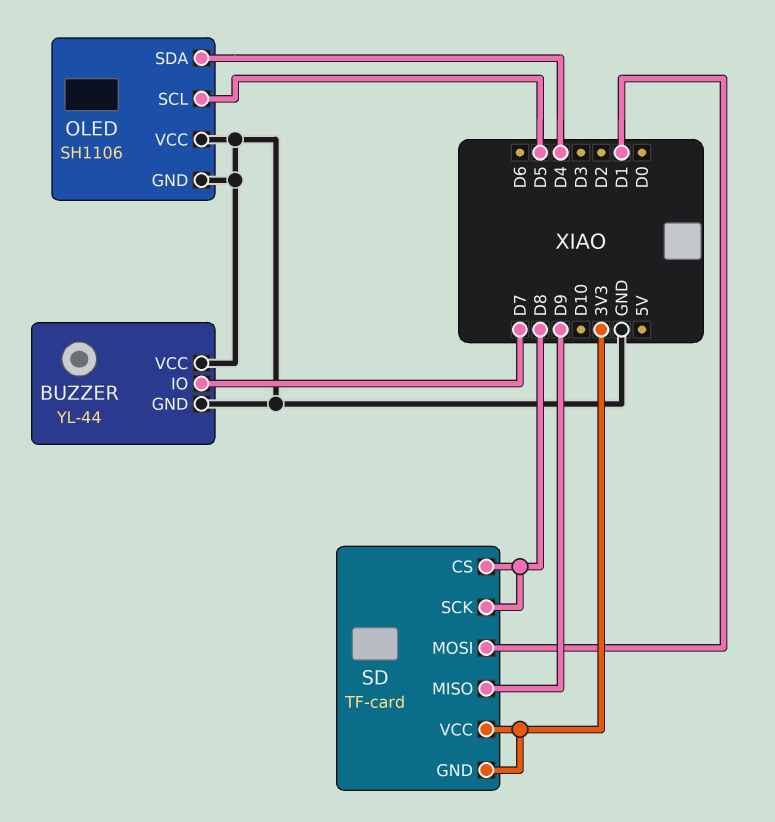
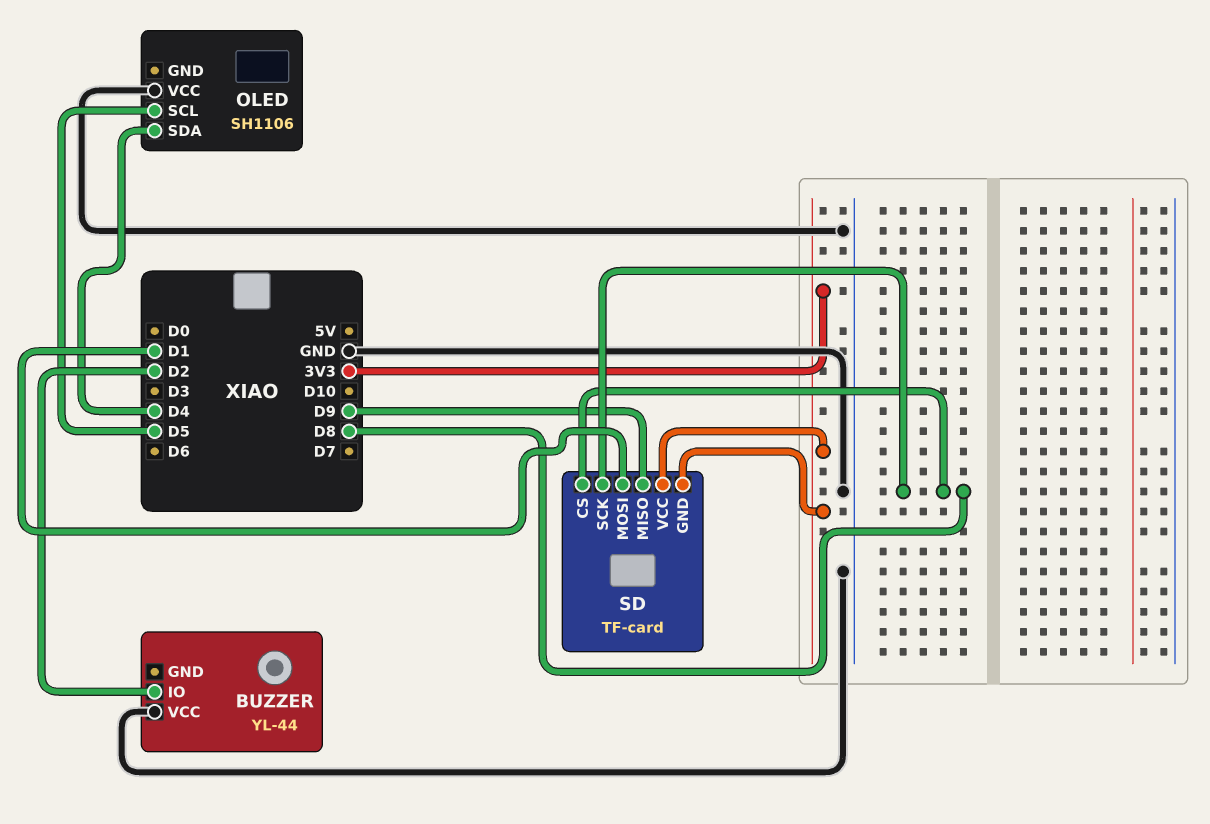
BUZZER pin GND: GND -> none
BUZZER pin IO: D7 -> D2
OLED pin GND: GND -> none

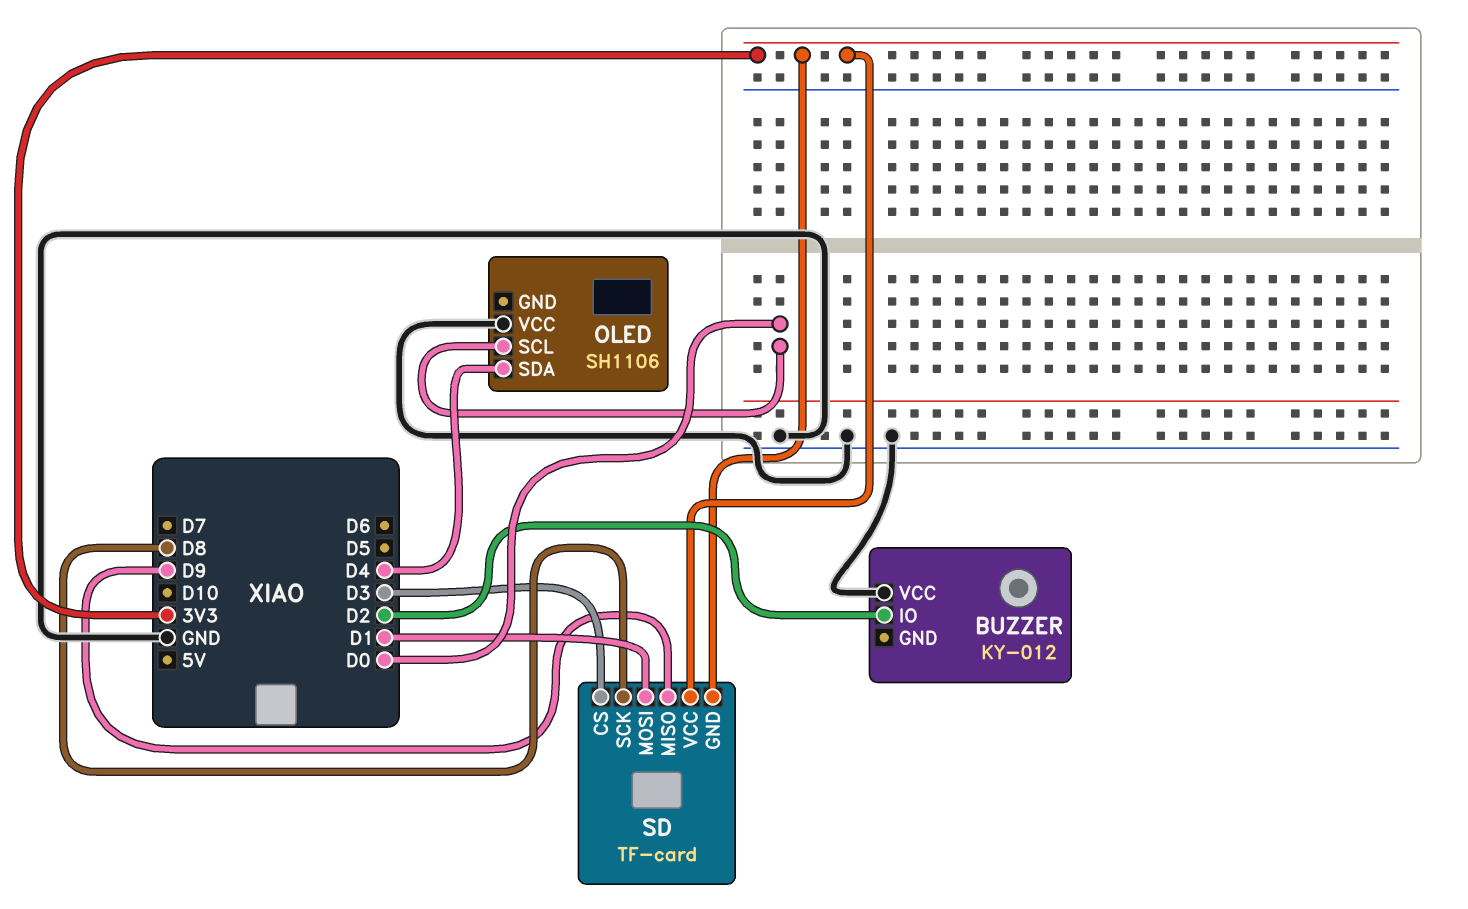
BUZZER: YL-44 -> KY-012
OLED pin SCL: D5 -> D0
SD pin CS: D8 -> D3

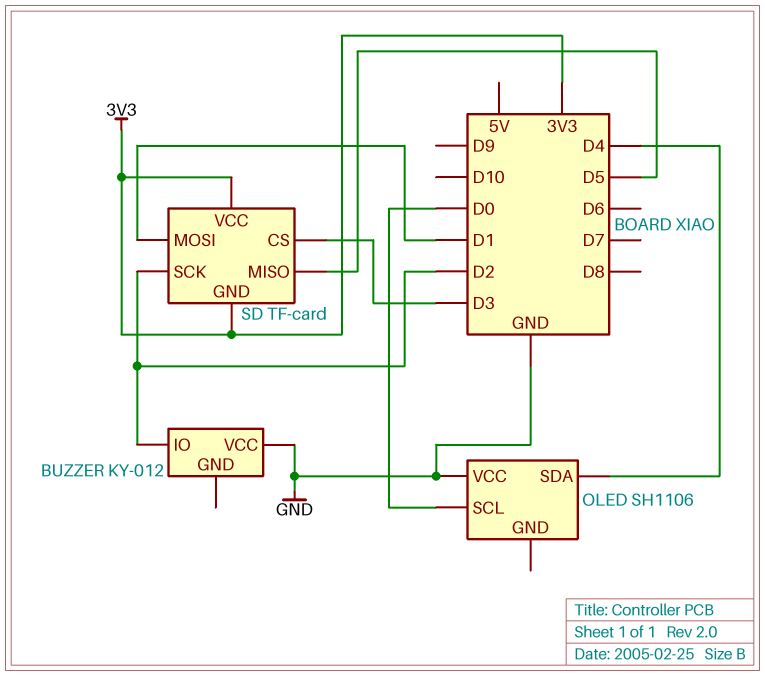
SD pin MISO: D9 -> D5
SD pin SCK: D8 -> D2

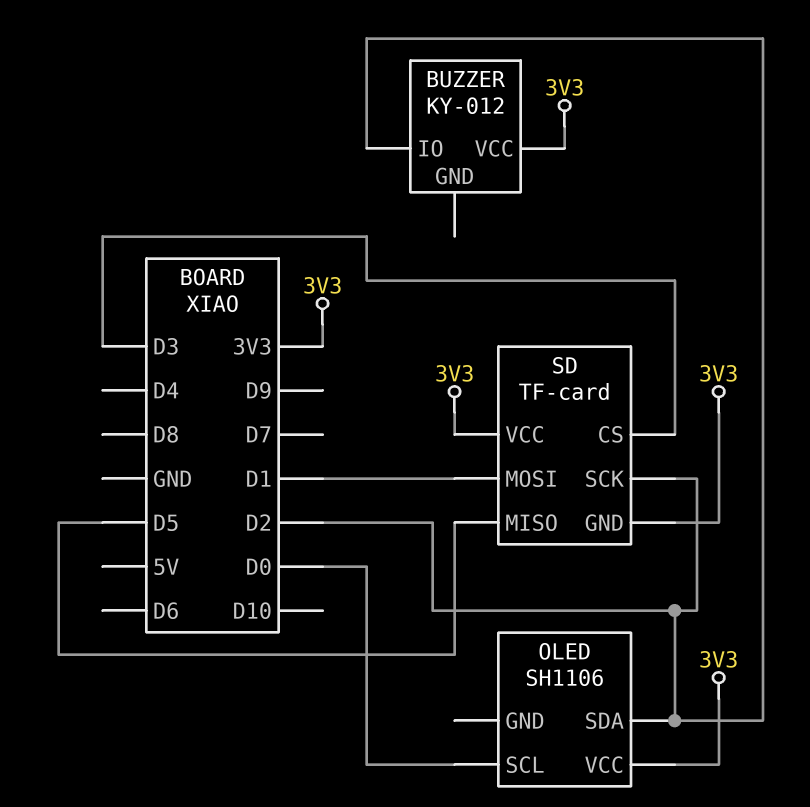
BUZZER pin VCC: GND -> 3V3
OLED pin SDA: D4 -> D2
OLED pin VCC: GND -> 3V3

